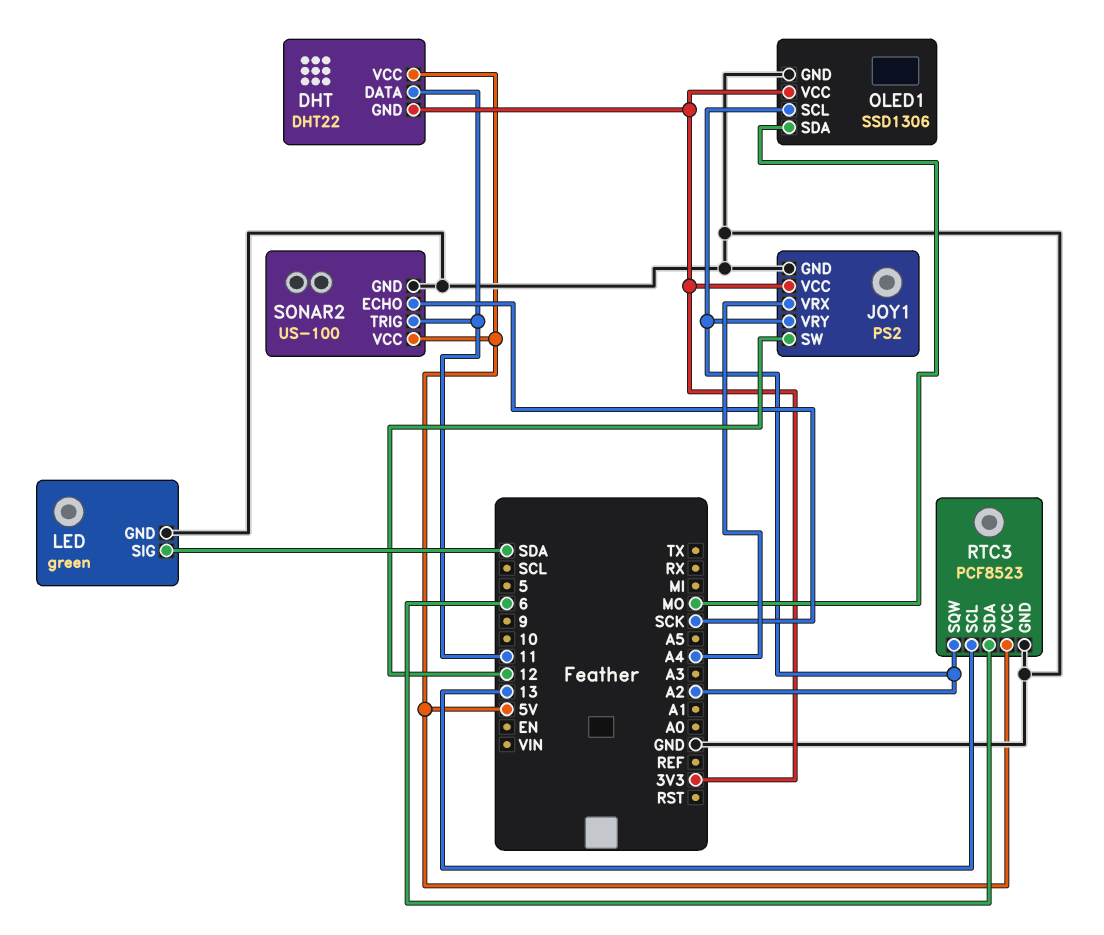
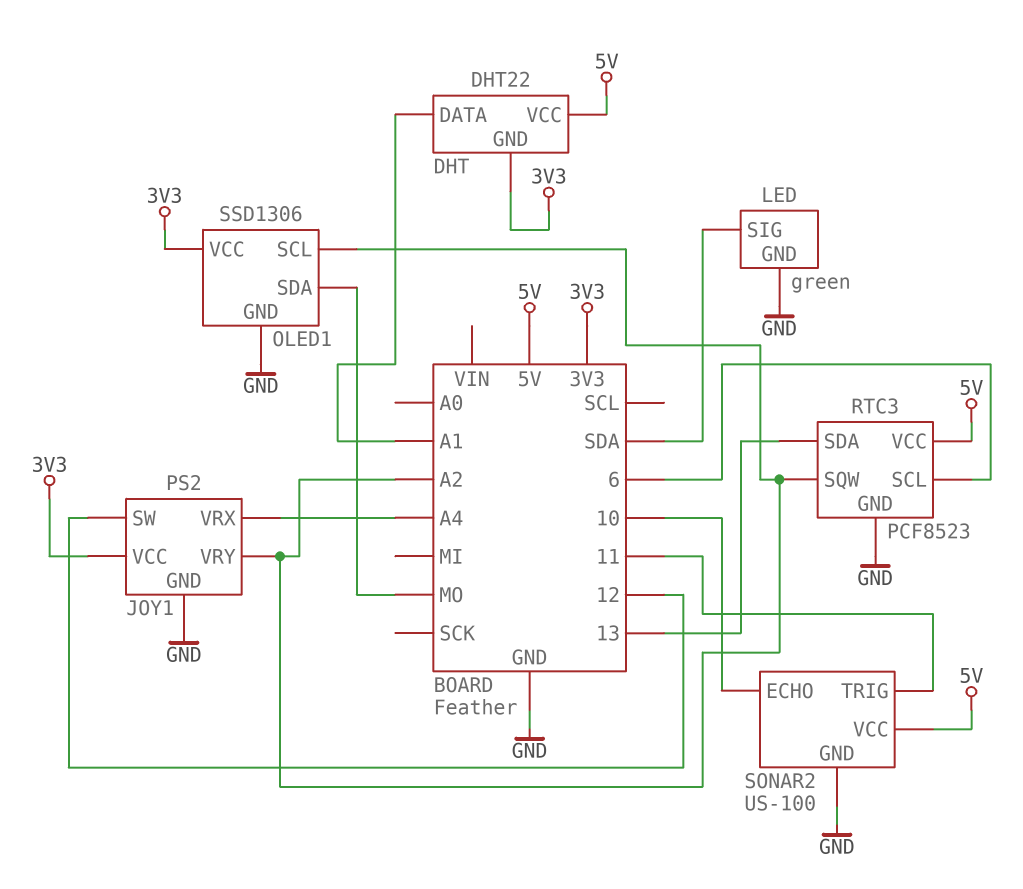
DHT pin DATA: 11 -> A1
RTC3 pin SCL: 13 -> 6
RTC3 pin SDA: 6 -> 13
SONAR2 pin ECHO: SCK -> 10

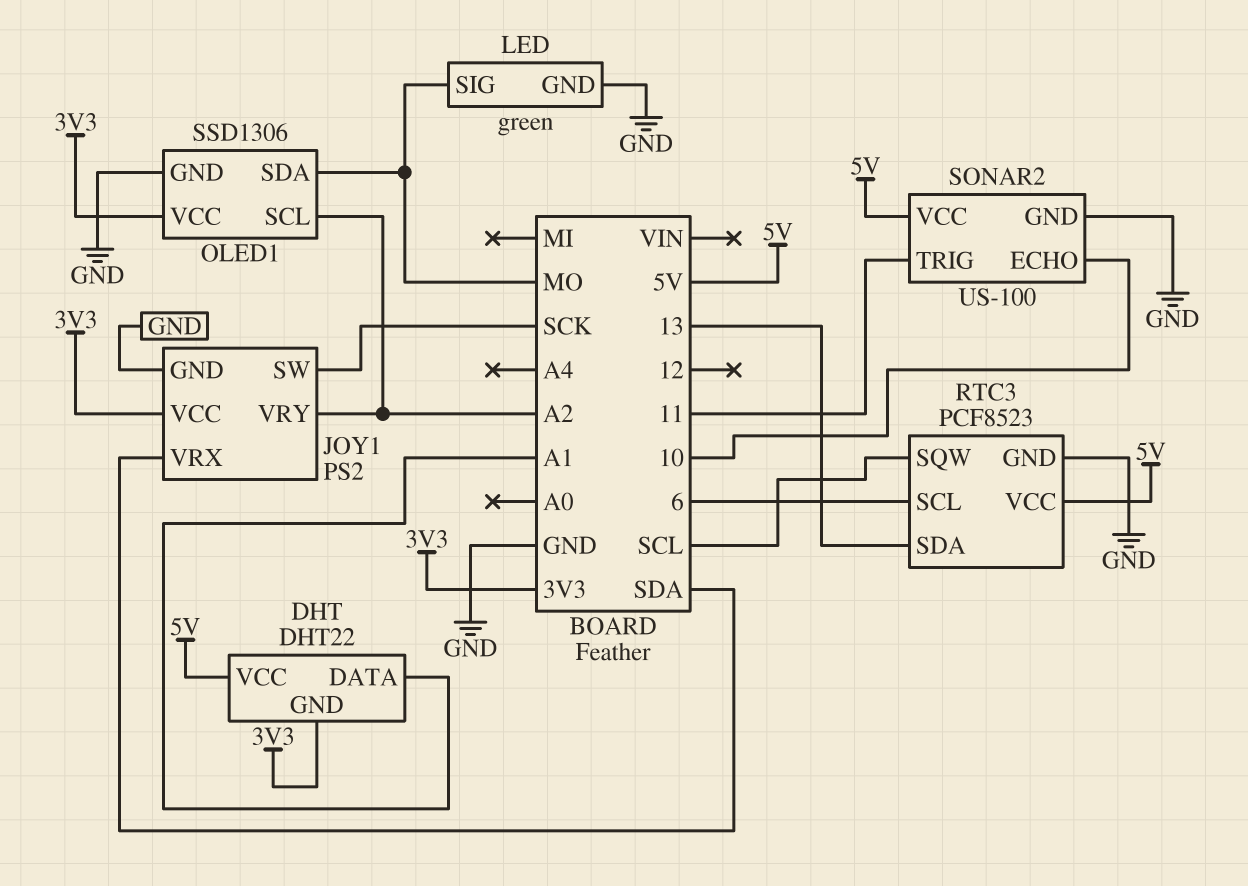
JOY1 pin SW: 12 -> SCK
JOY1 pin VRX: A4 -> SDA
LED pin SIG: SDA -> MO
RTC3 pin SQW: A2 -> SCL

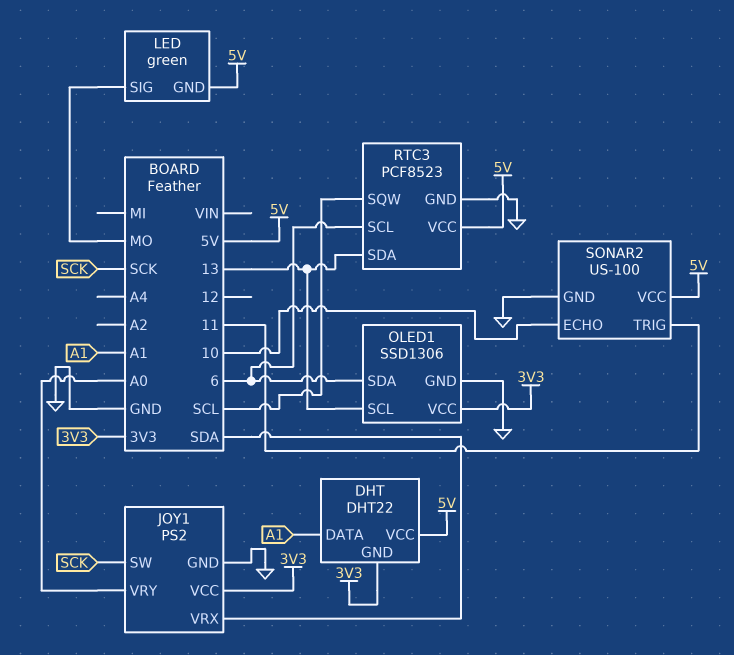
JOY1 pin VRY: A2 -> A0
LED pin GND: GND -> 5V
OLED1 pin SCL: A2 -> 13
OLED1 pin SDA: MO -> 6

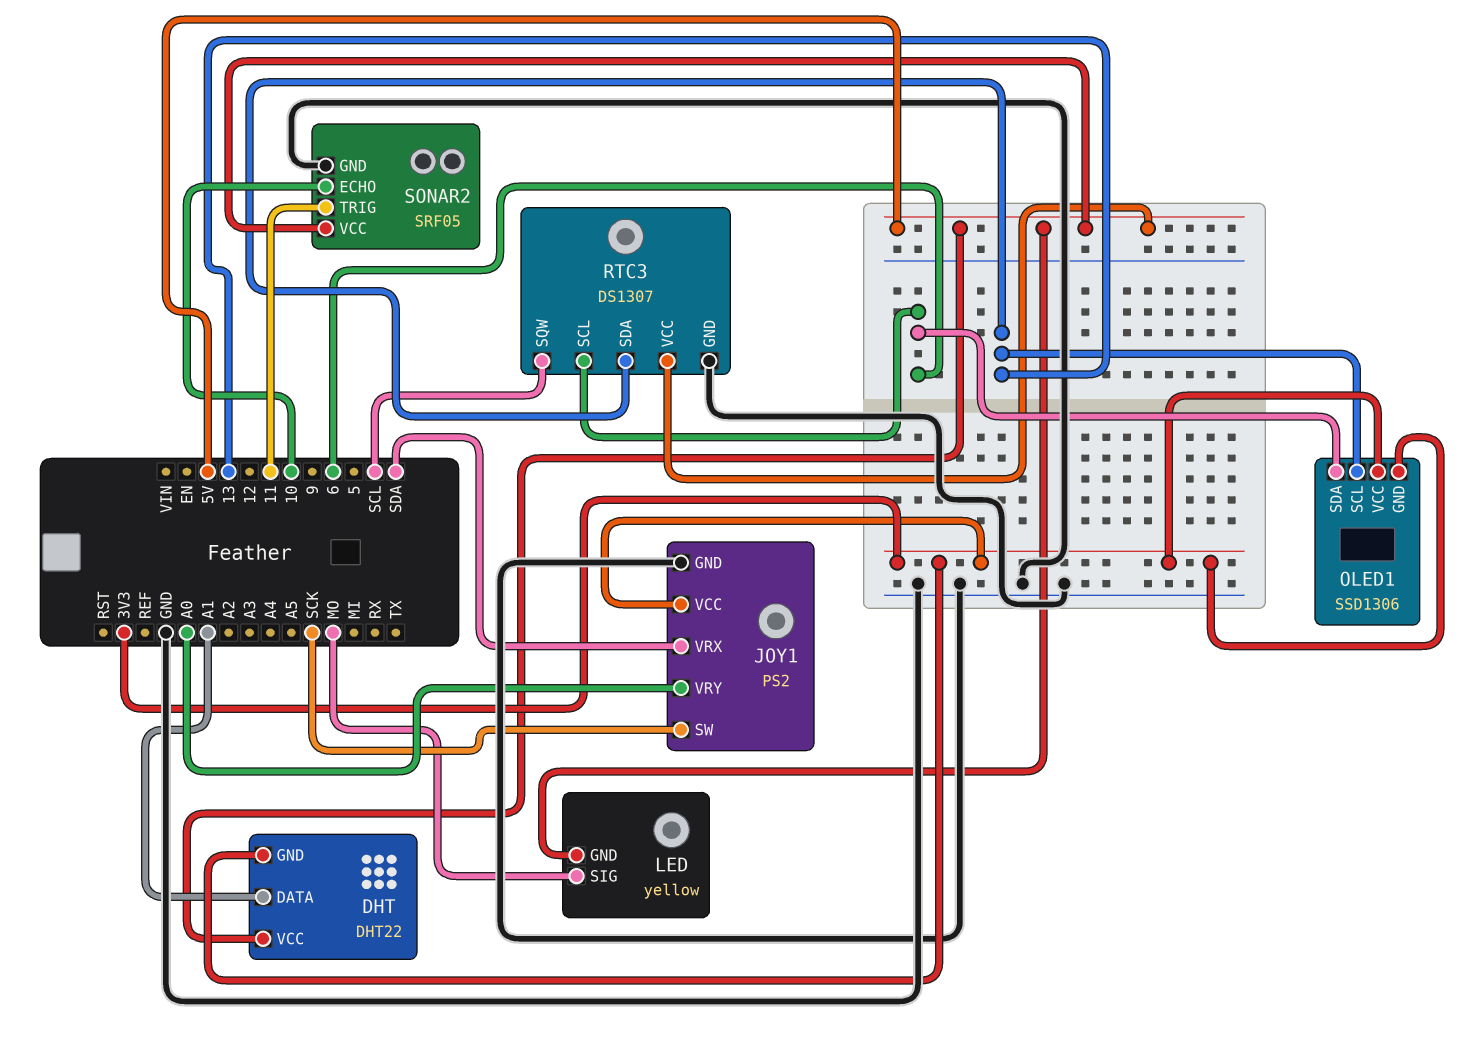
LED: green -> yellow
OLED1 pin GND: GND -> 3V3
RTC3: PCF8523 -> DS1307
SONAR2: US-100 -> SRF05

